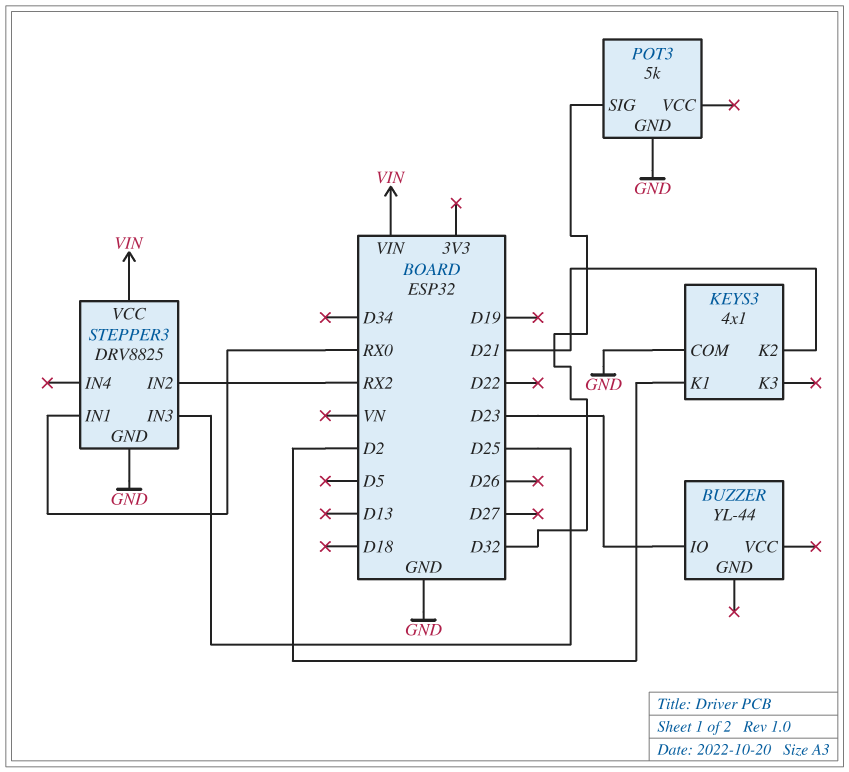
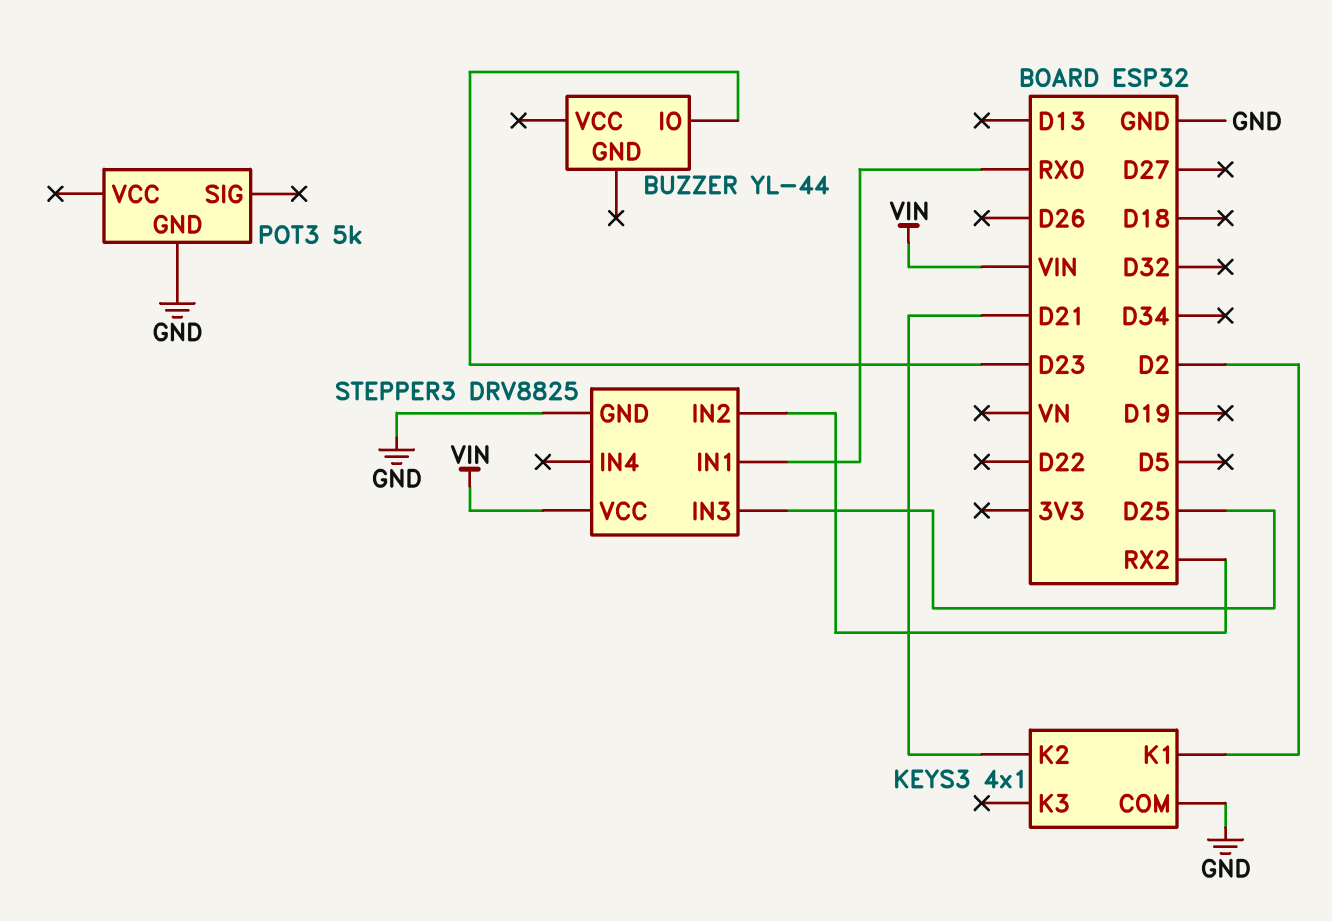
POT3 pin SIG: D32 -> none

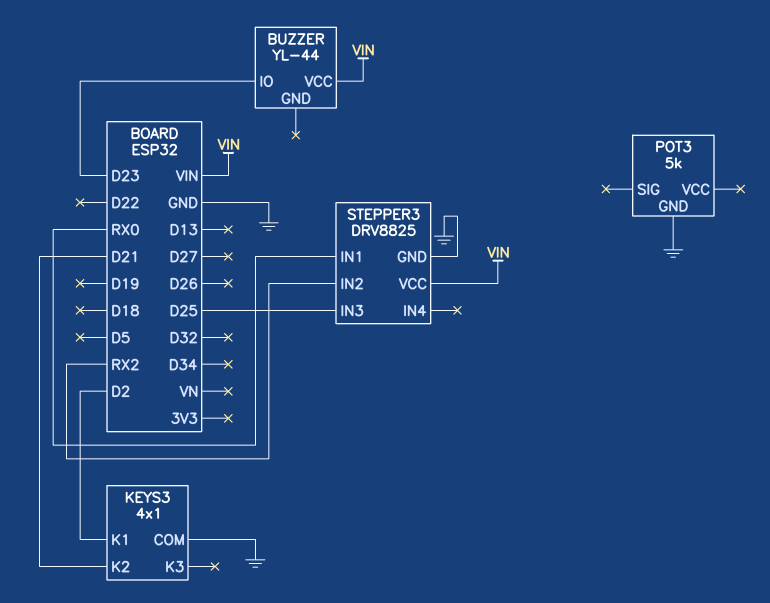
BUZZER pin VCC: none -> VIN

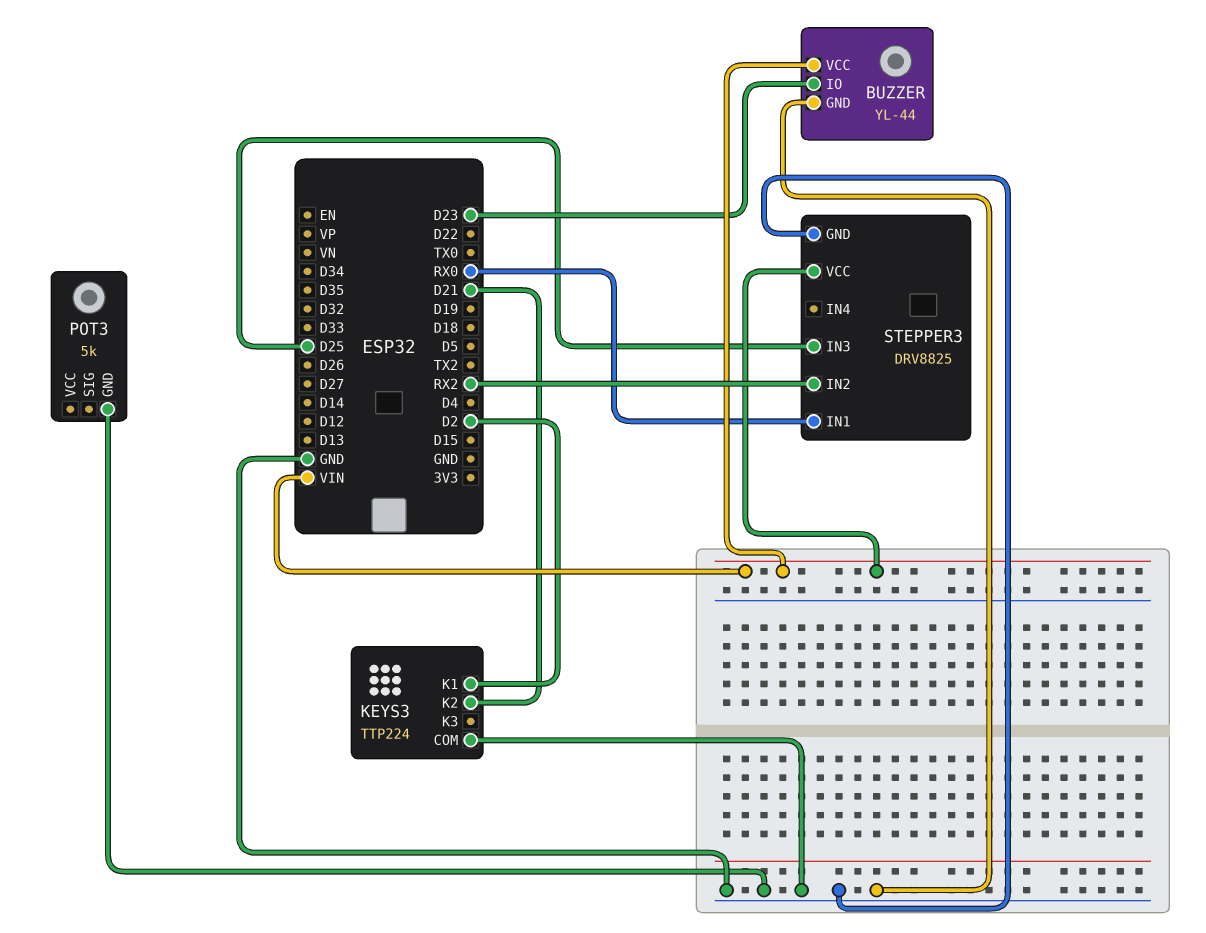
BUZZER pin GND: none -> GND
KEYS3: 4x1 -> TTP224

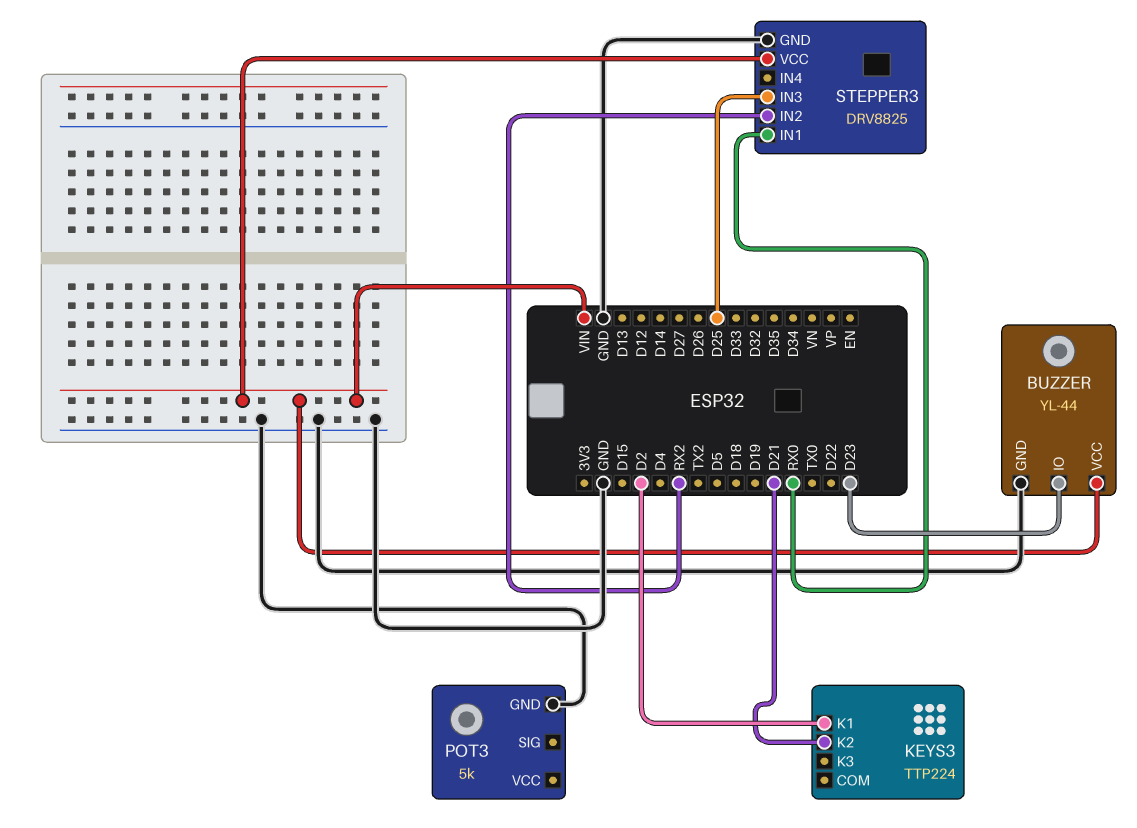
KEYS3 pin COM: GND -> none

